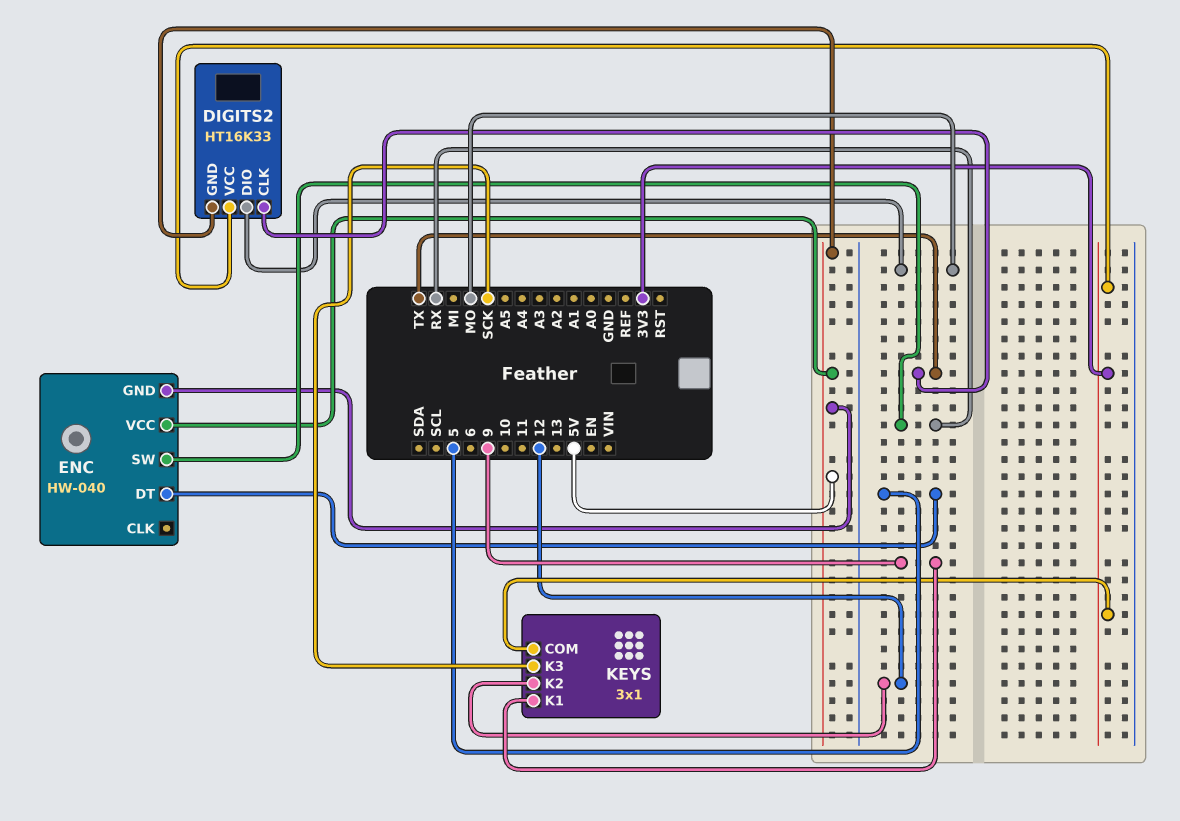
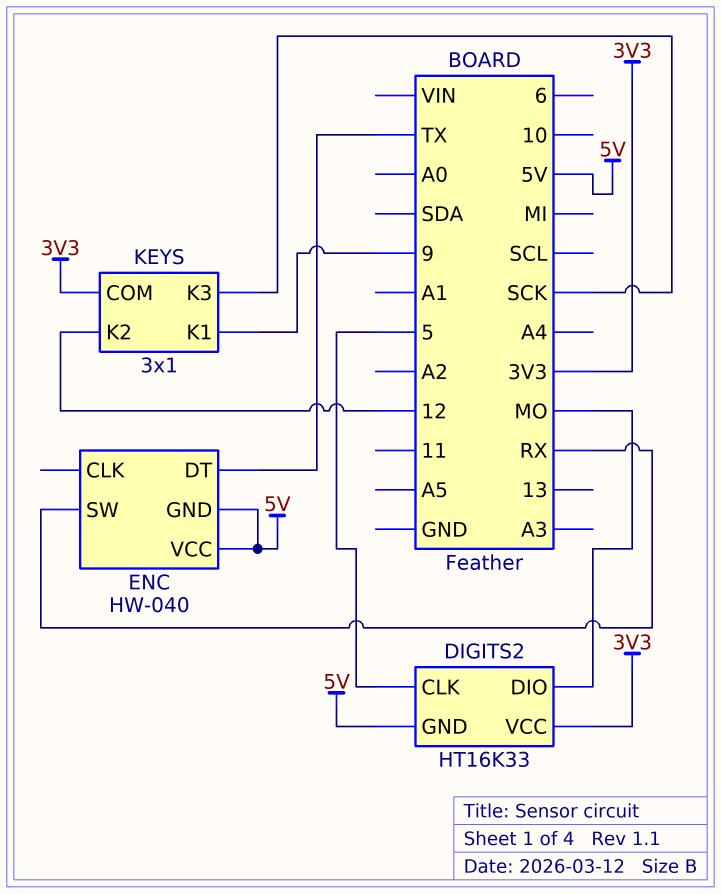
DIGITS2 pin CLK: TX -> 5
ENC pin DT: 5 -> TX

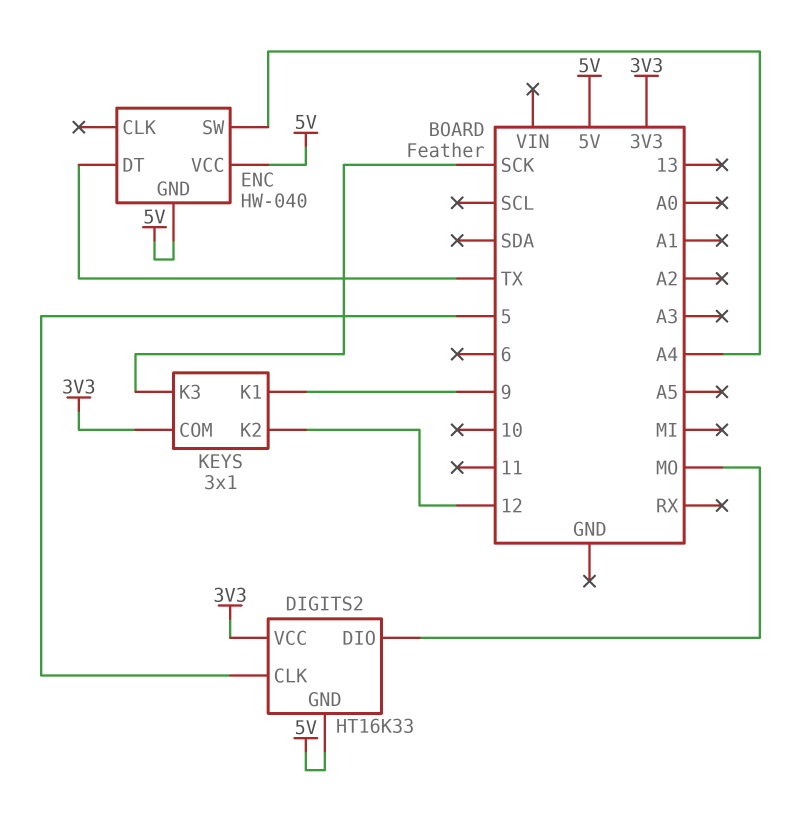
ENC pin SW: RX -> A4

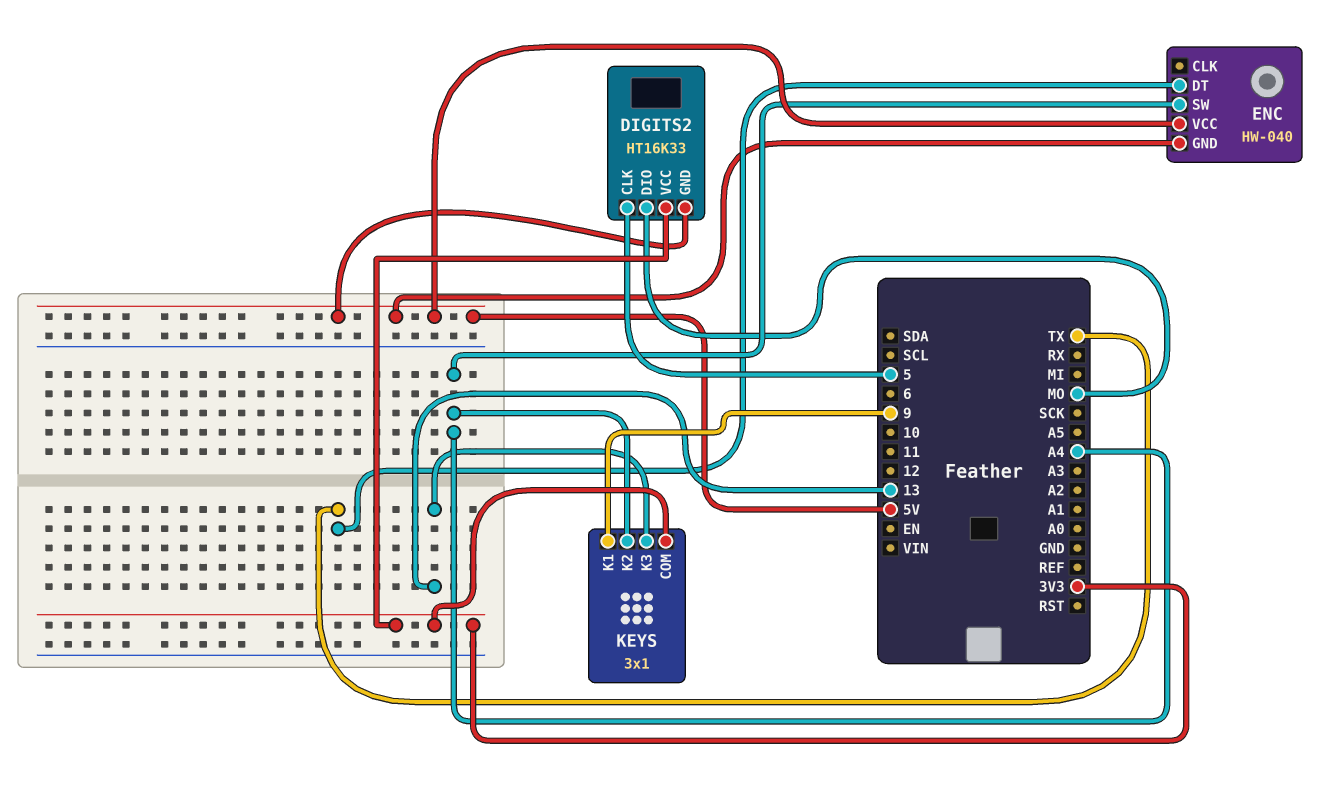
KEYS pin K2: 12 -> A4
KEYS pin K3: SCK -> 13

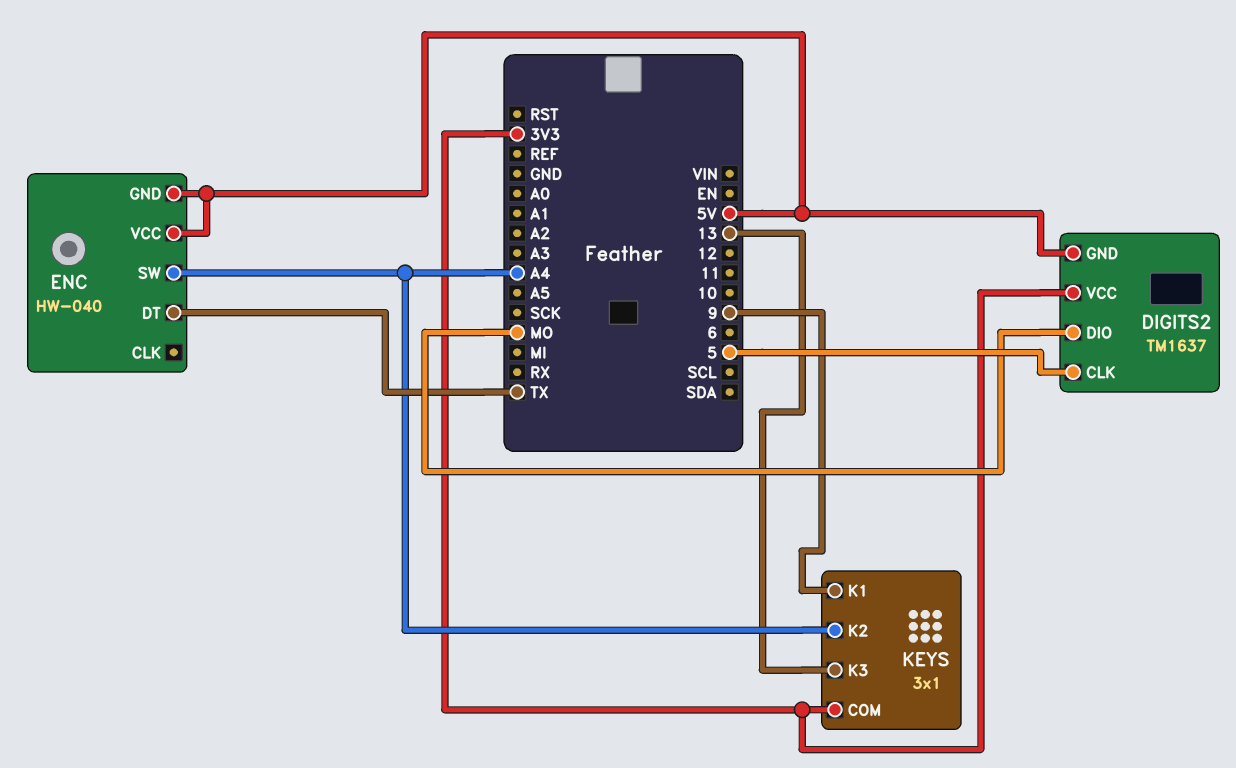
DIGITS2: HT16K33 -> TM1637

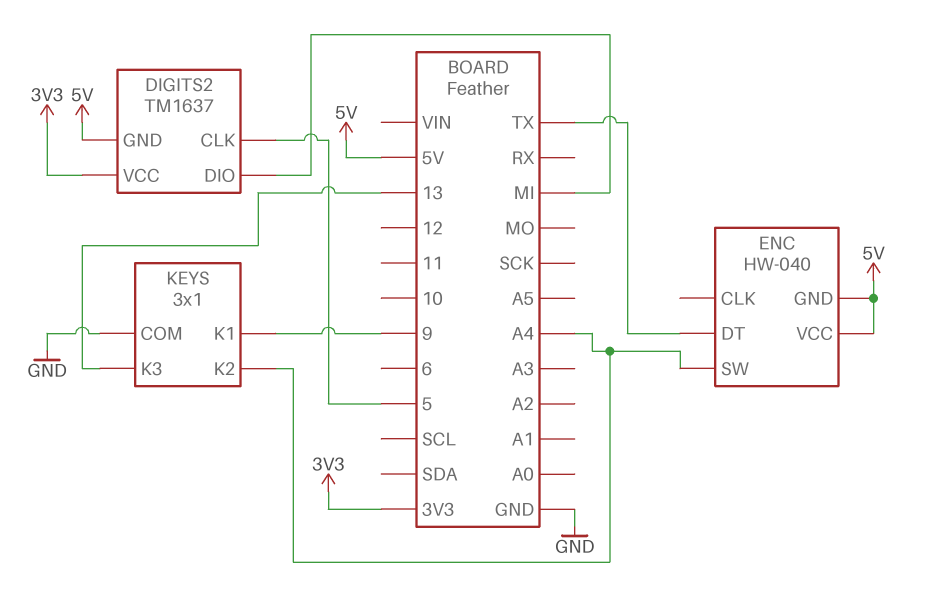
DIGITS2 pin DIO: MO -> MI
KEYS pin COM: 3V3 -> GND

